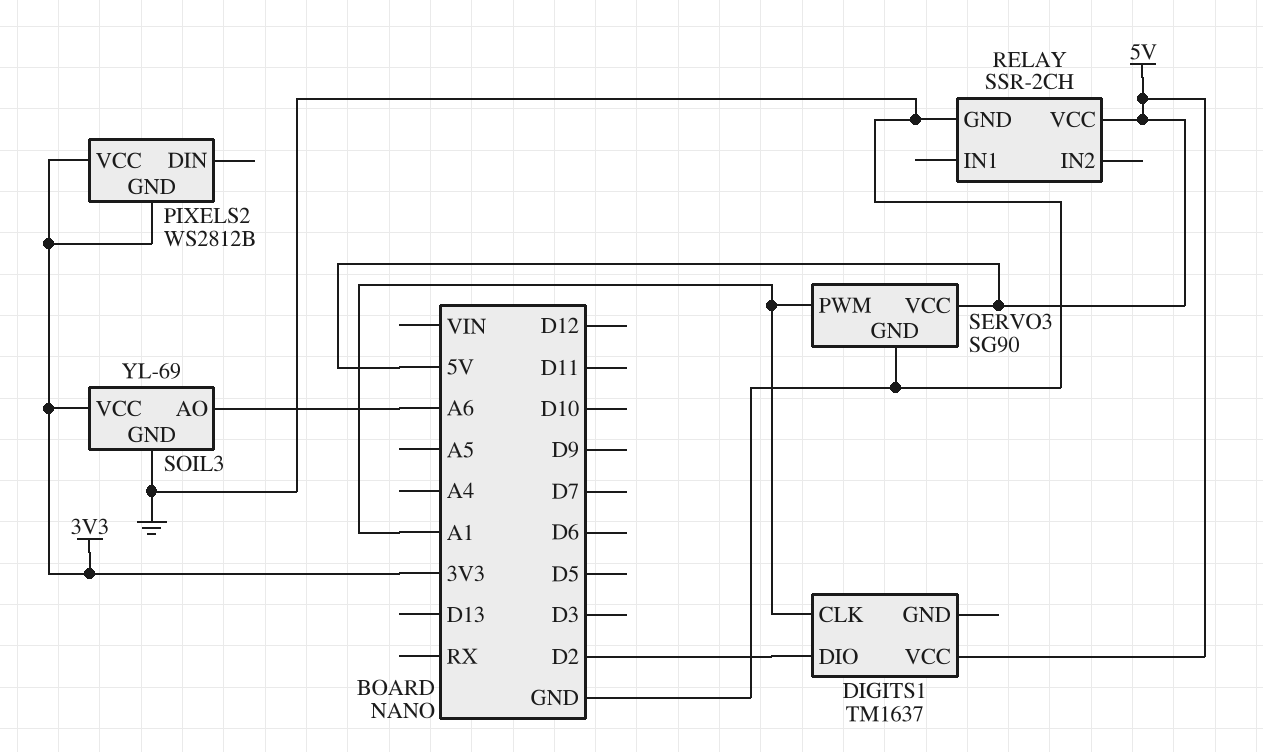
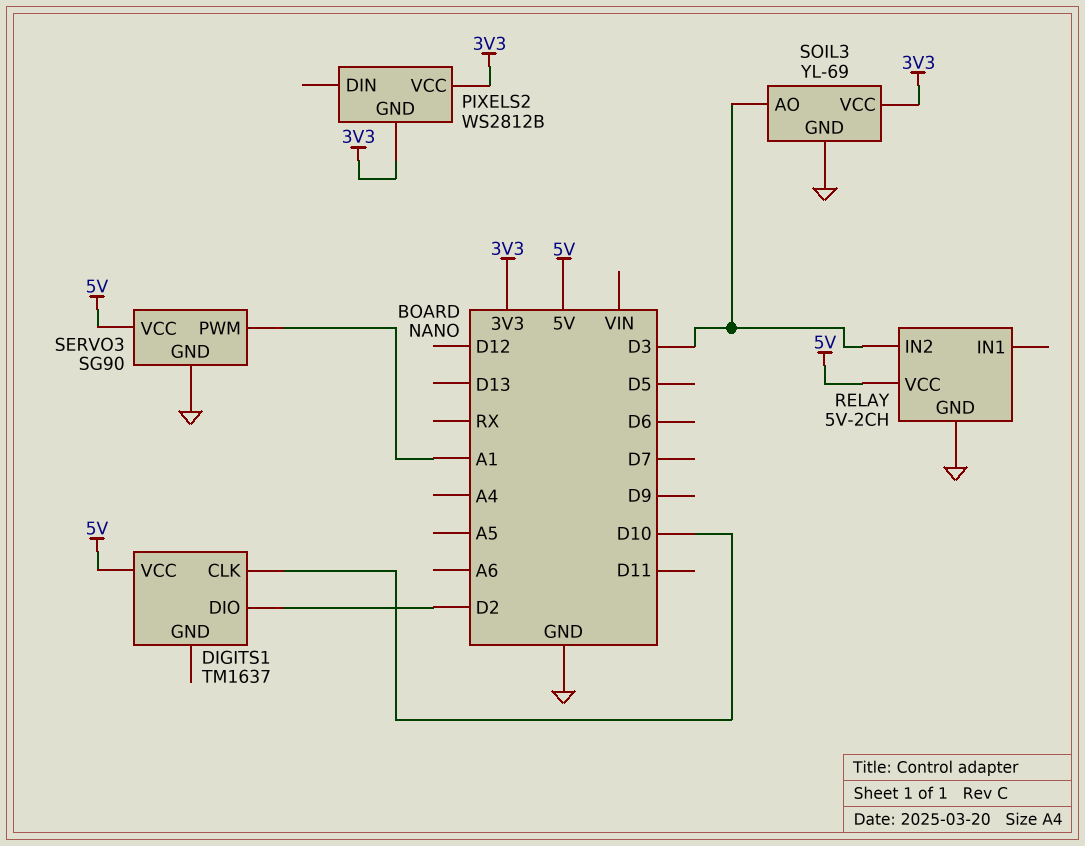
DIGITS1 pin CLK: A1 -> D10
RELAY: SSR-2CH -> 5V-2CH
RELAY pin IN2: none -> D3
SOIL3 pin AO: A6 -> D3

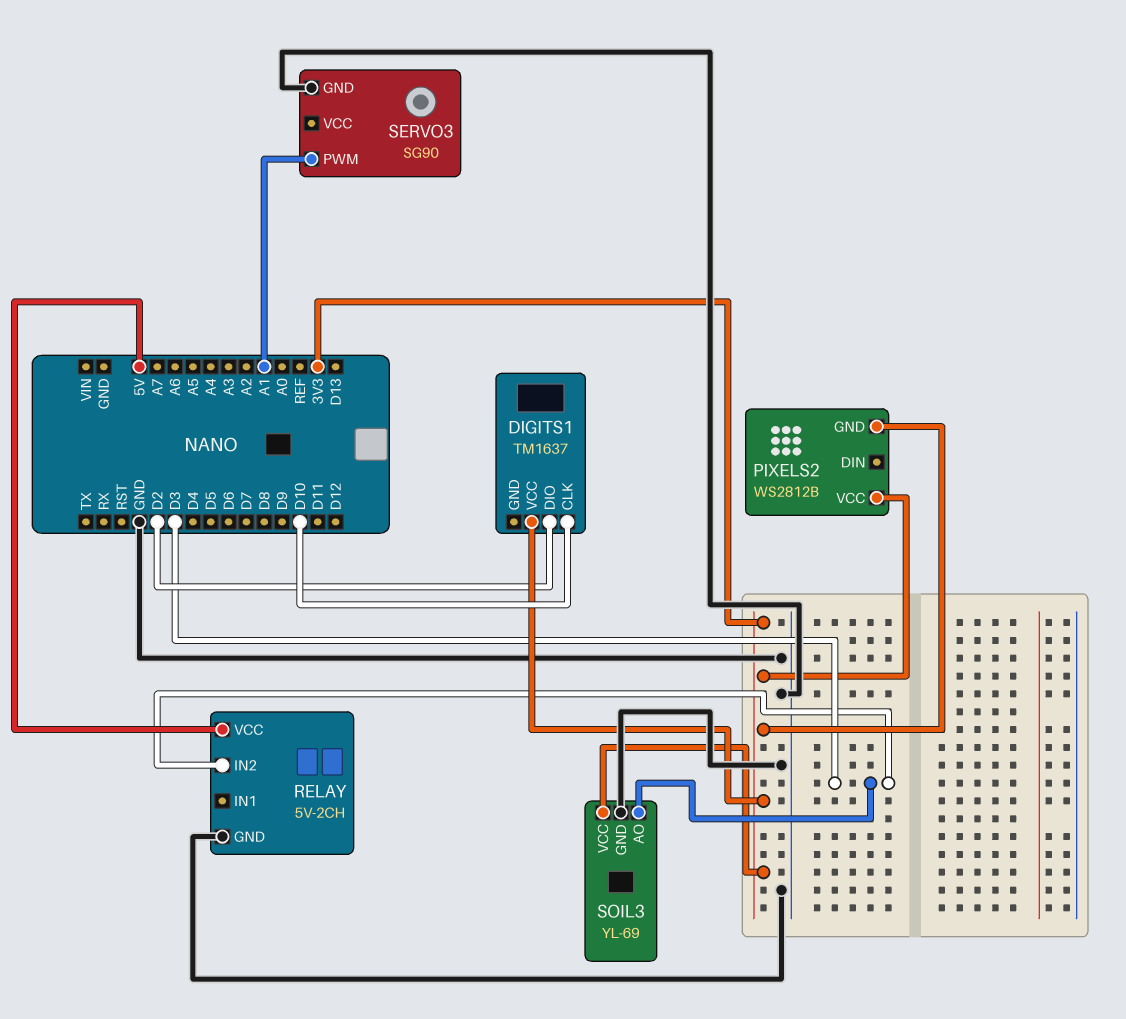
DIGITS1 pin VCC: 5V -> 3V3
SERVO3 pin VCC: 5V -> none

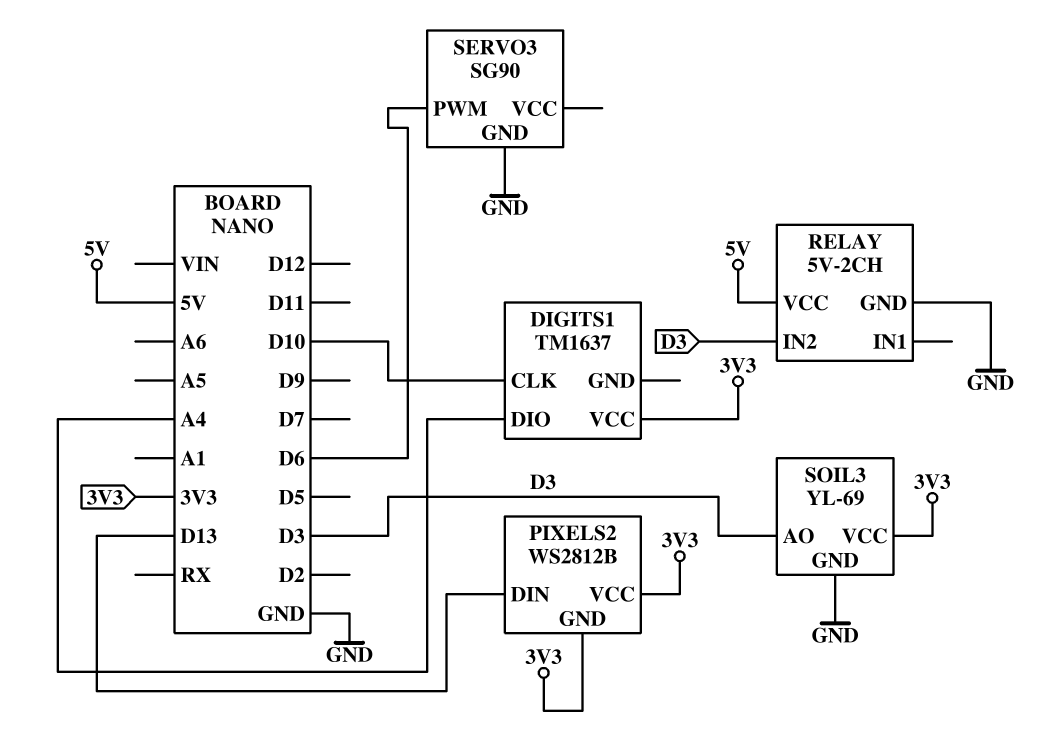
DIGITS1 pin DIO: D2 -> A4
PIXELS2 pin DIN: none -> D13
SERVO3 pin PWM: A1 -> D6

